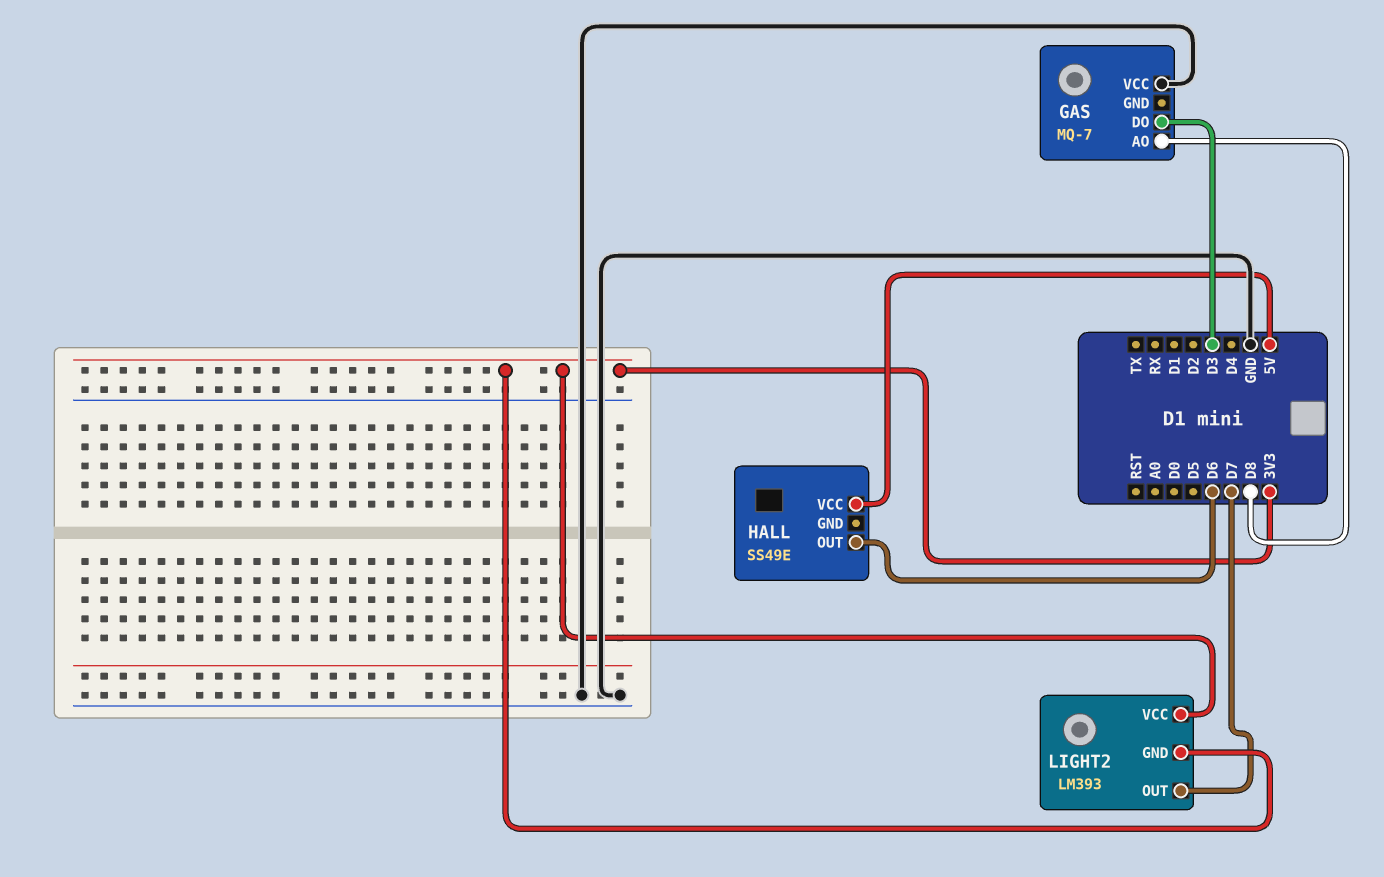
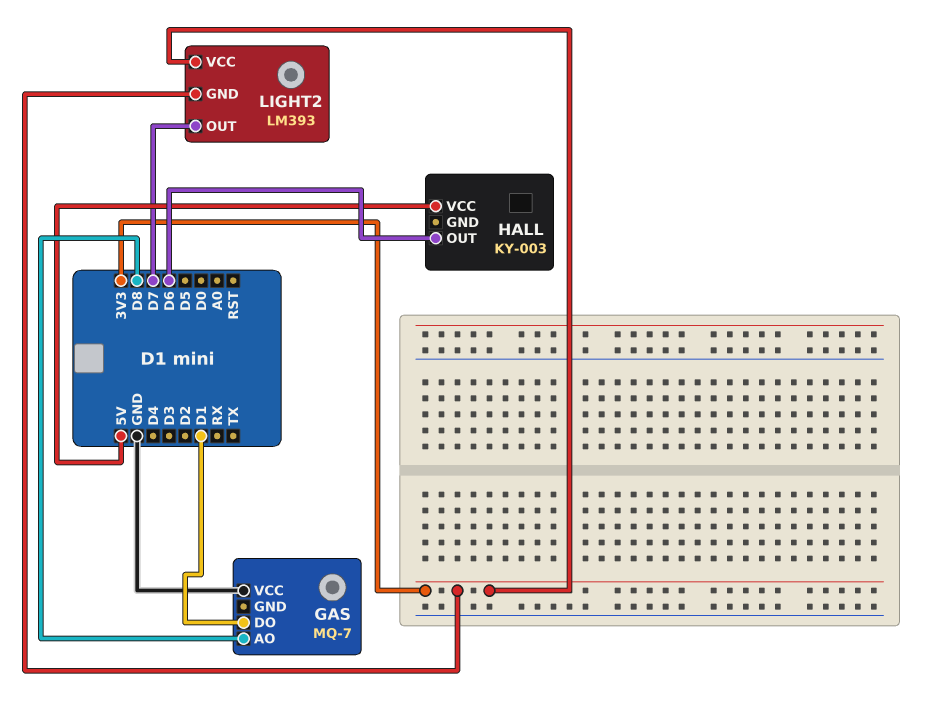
GAS pin DO: D3 -> D1
HALL: SS49E -> KY-003

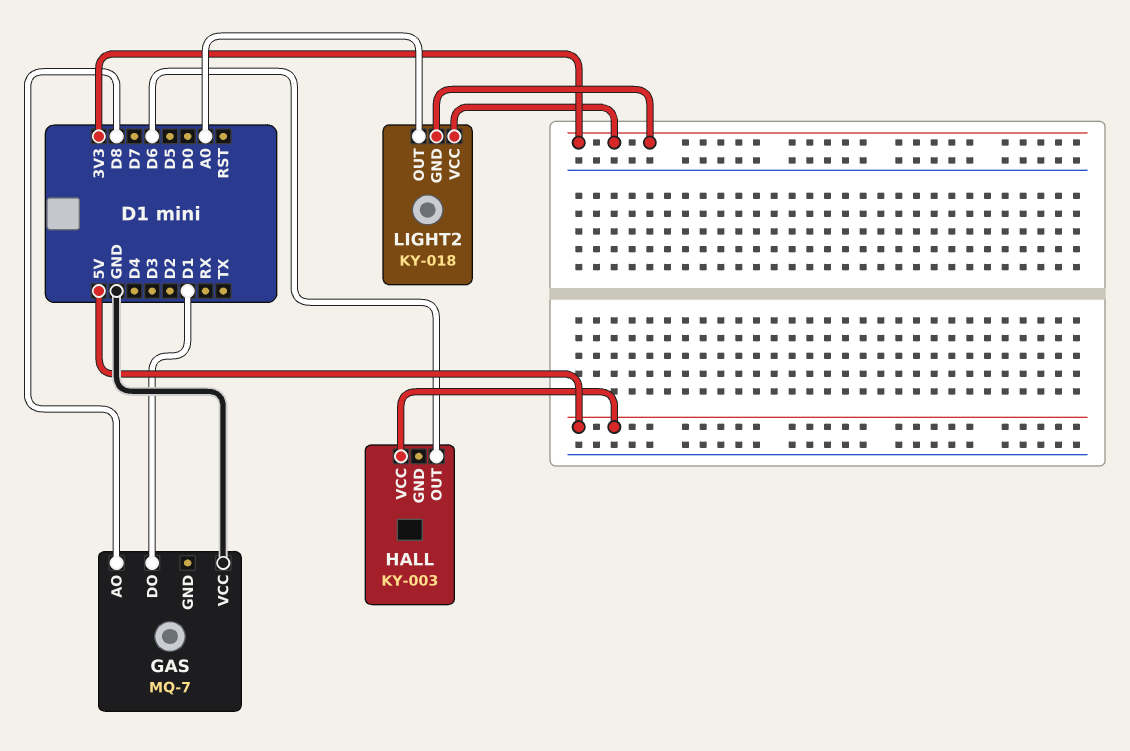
LIGHT2: LM393 -> KY-018
LIGHT2 pin OUT: D7 -> A0

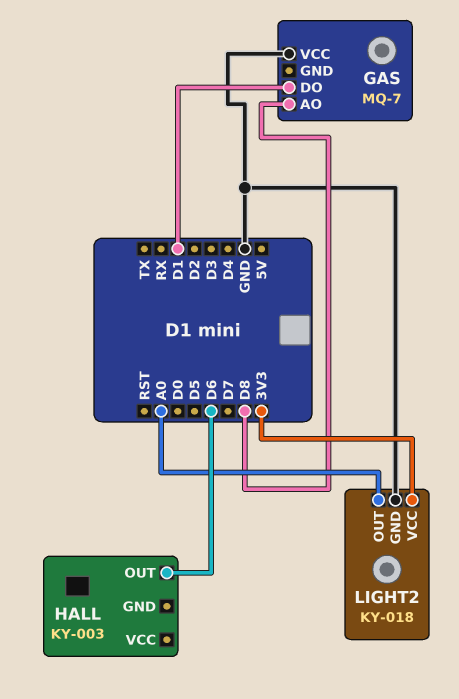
HALL pin VCC: 5V -> none
LIGHT2 pin GND: 3V3 -> GND

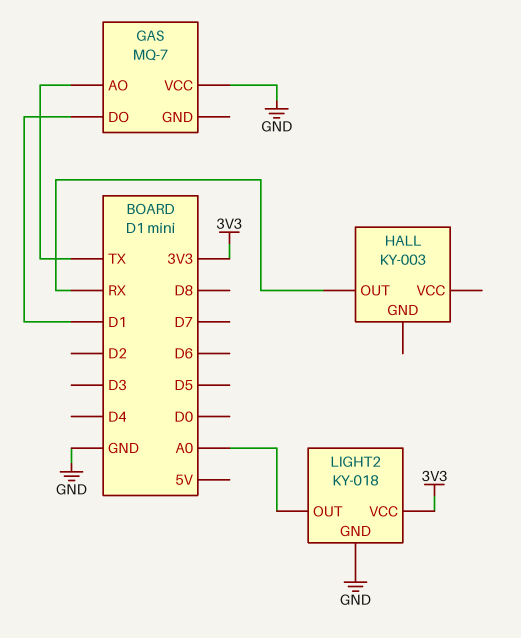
GAS pin AO: D8 -> TX
HALL pin OUT: D6 -> RX

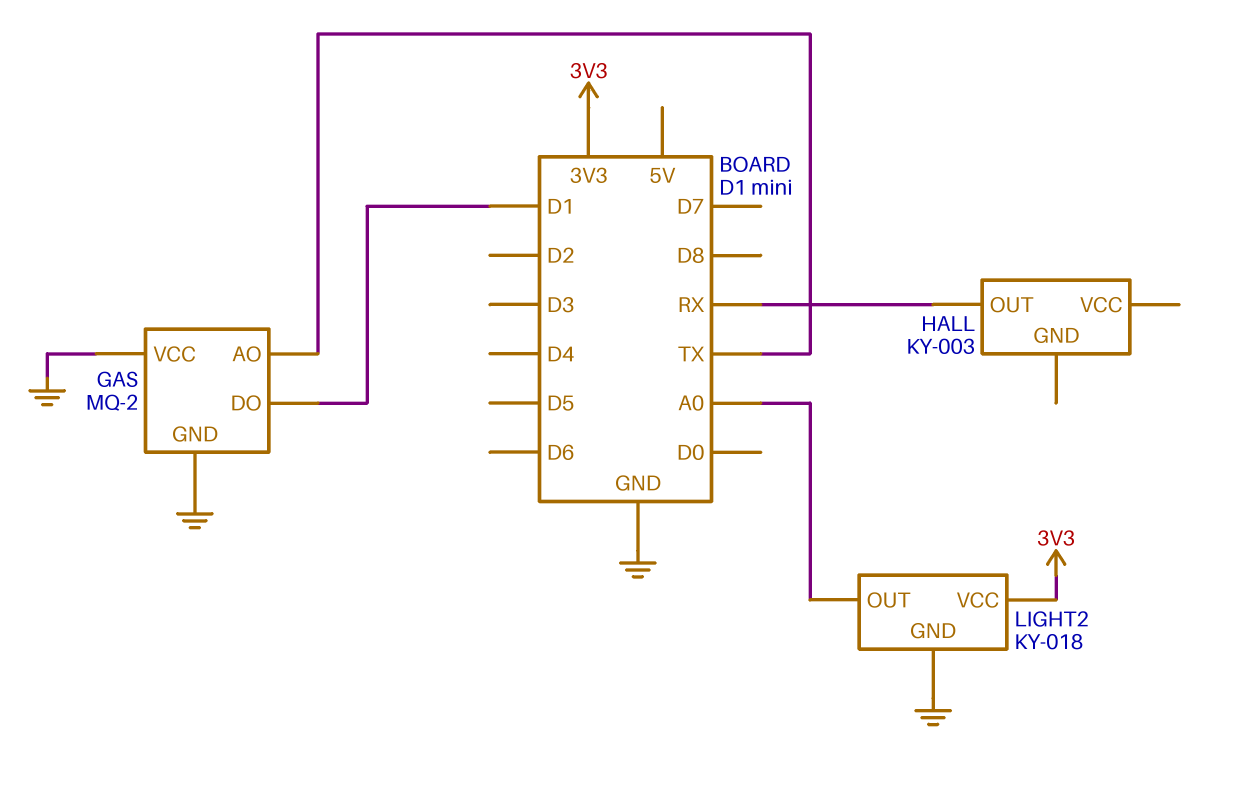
GAS: MQ-7 -> MQ-2
GAS pin GND: none -> GND

